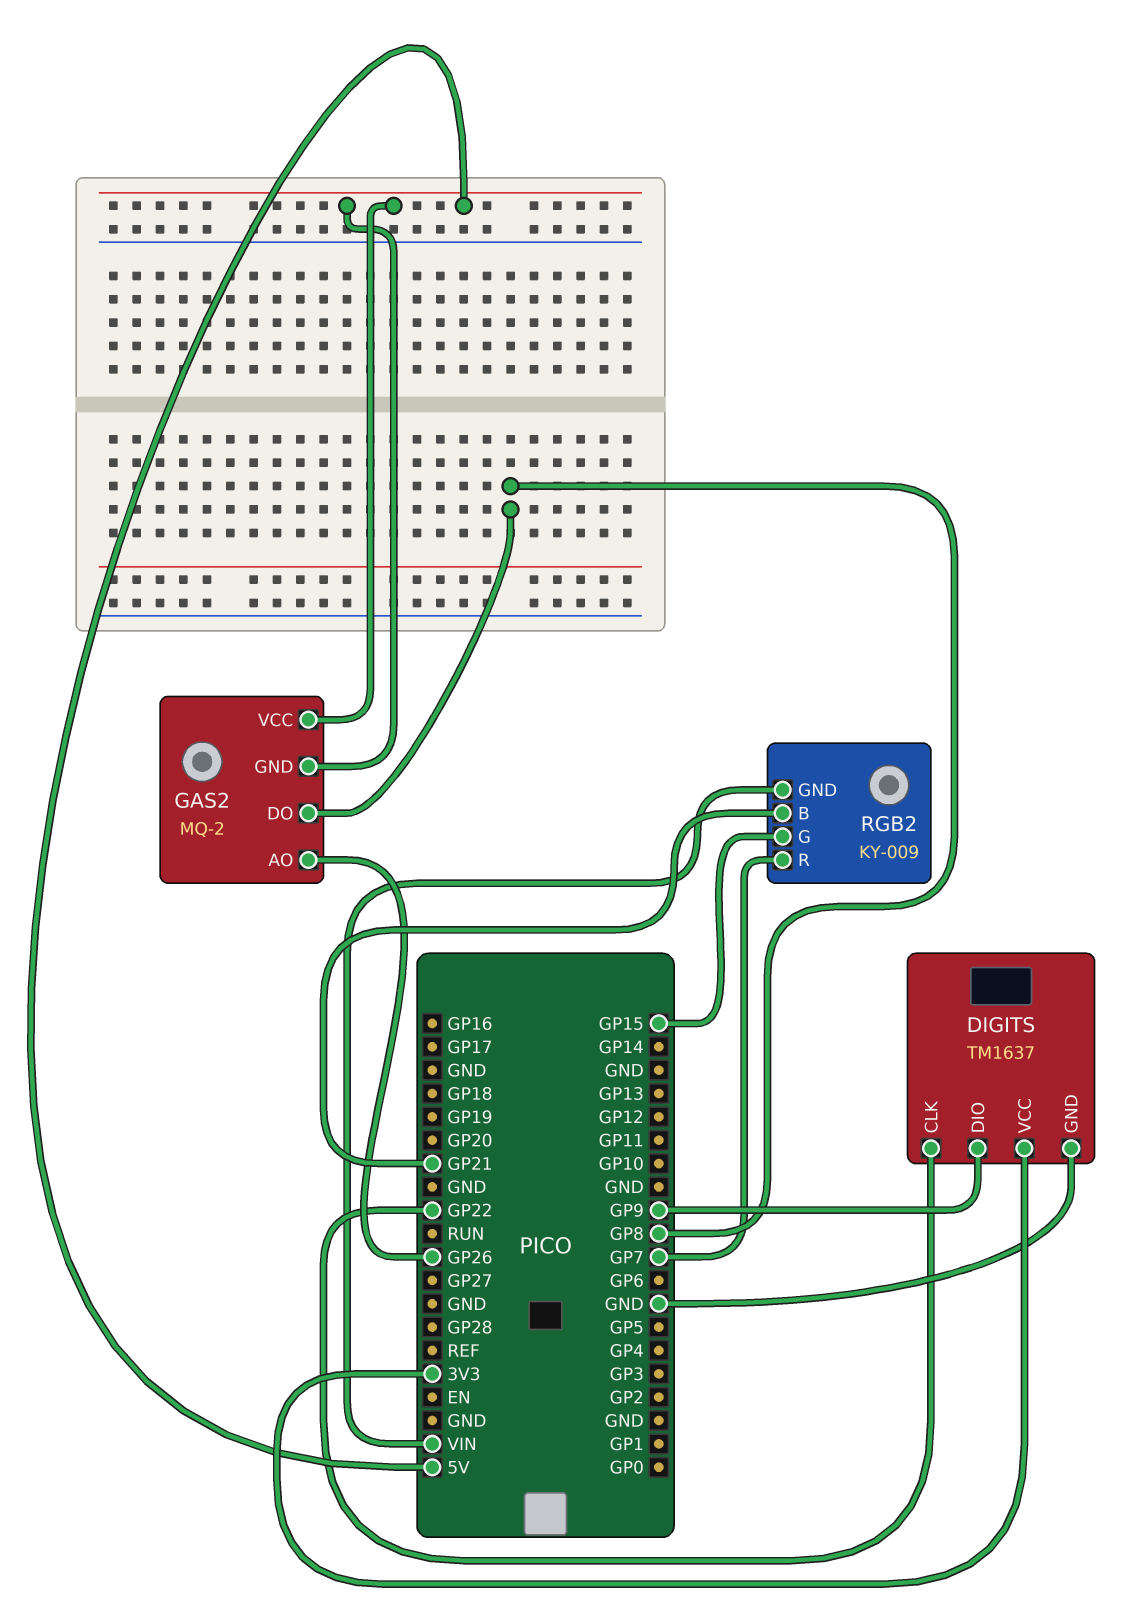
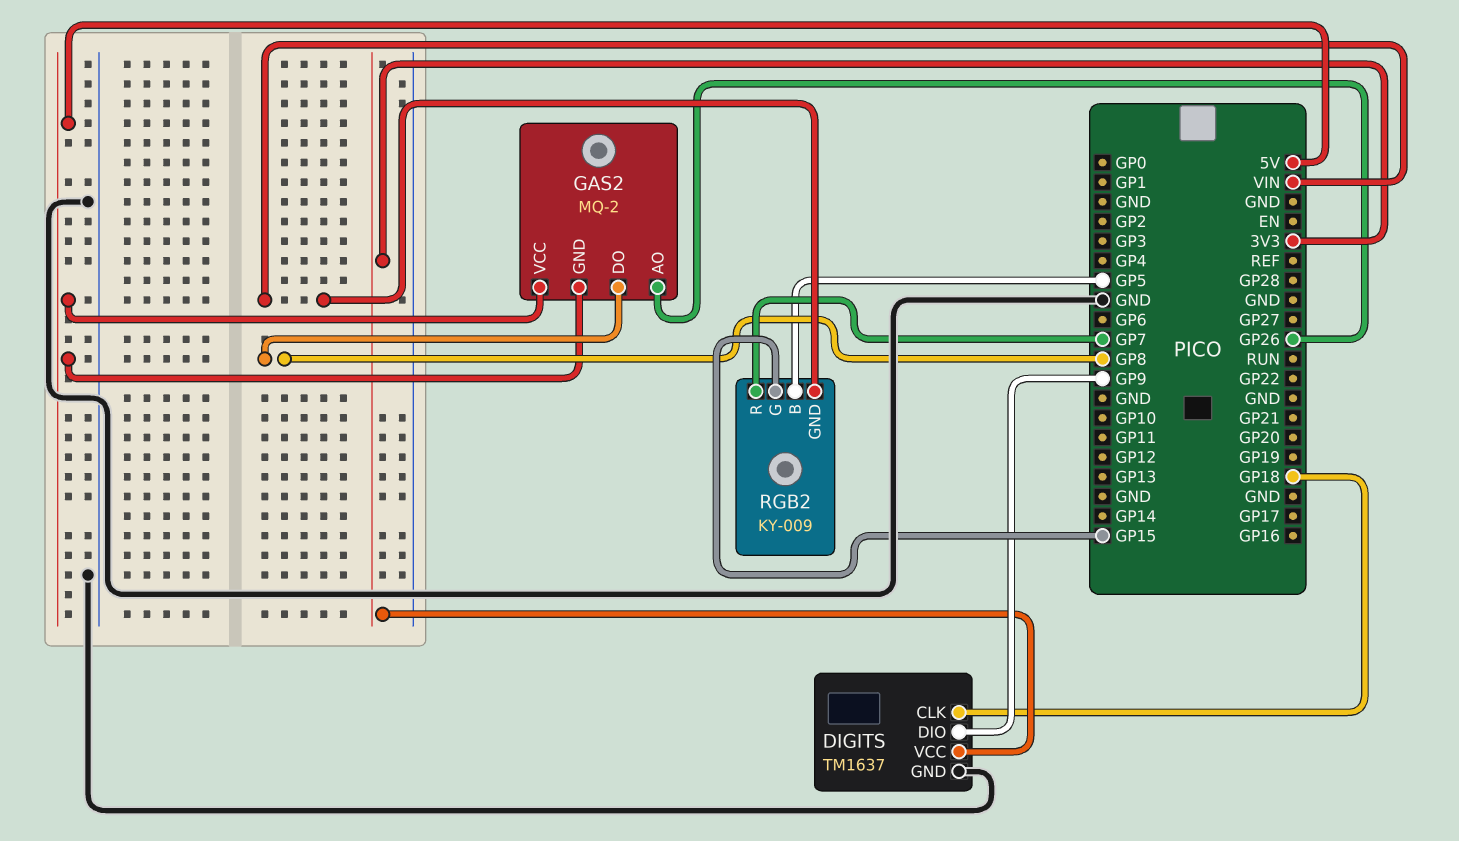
DIGITS pin CLK: GP22 -> GP18
RGB2 pin B: GP21 -> GP5

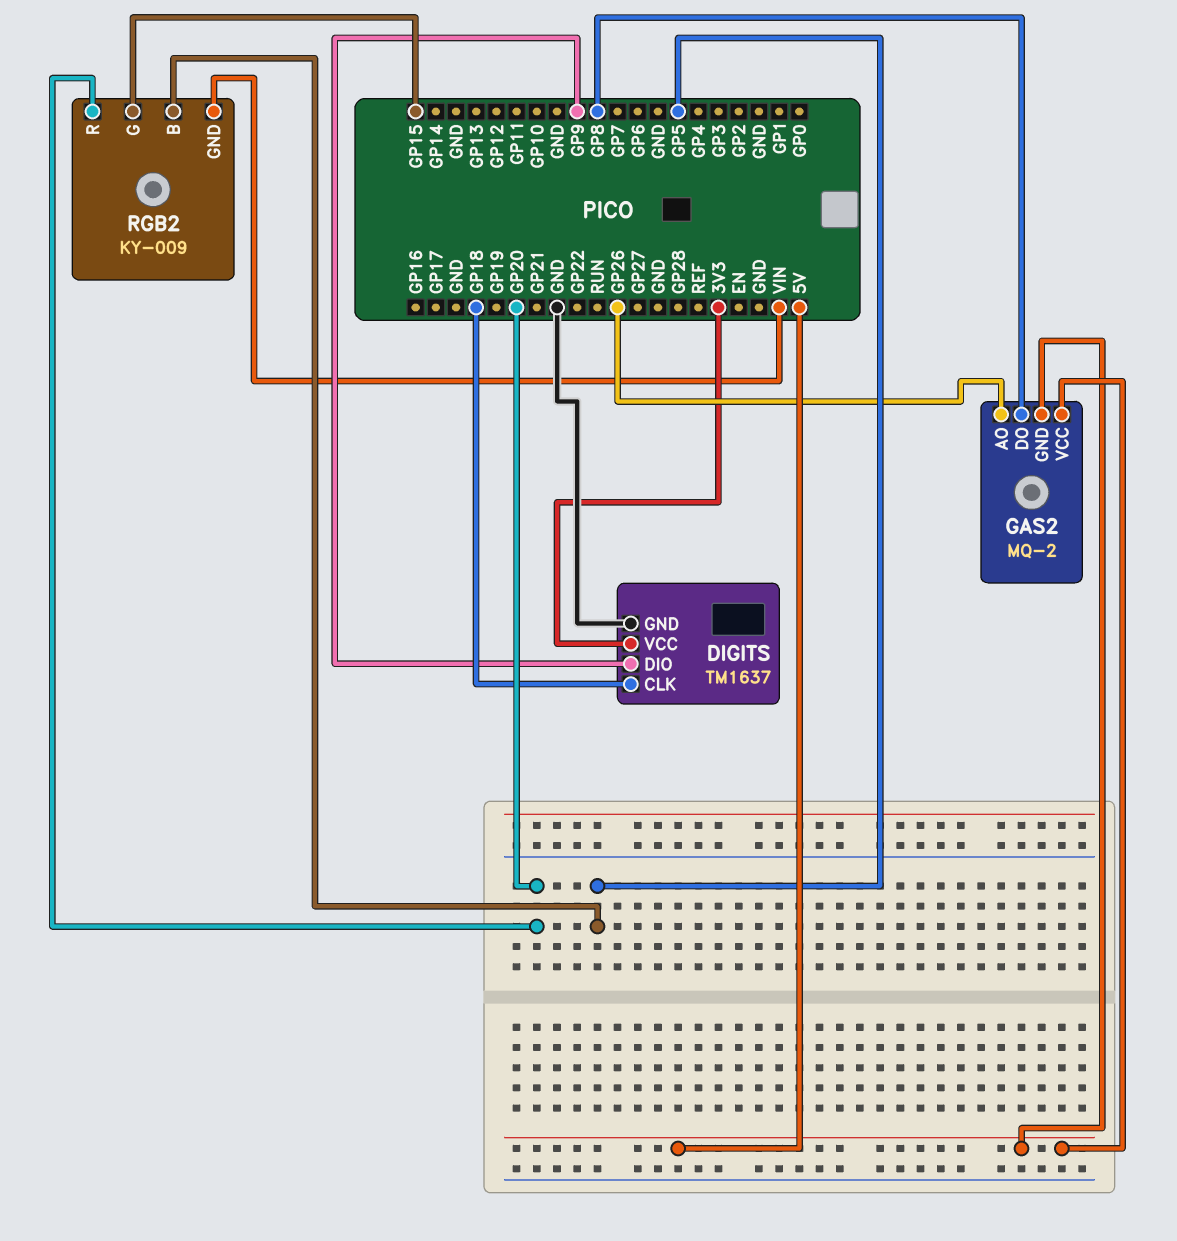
RGB2 pin R: GP7 -> GP20

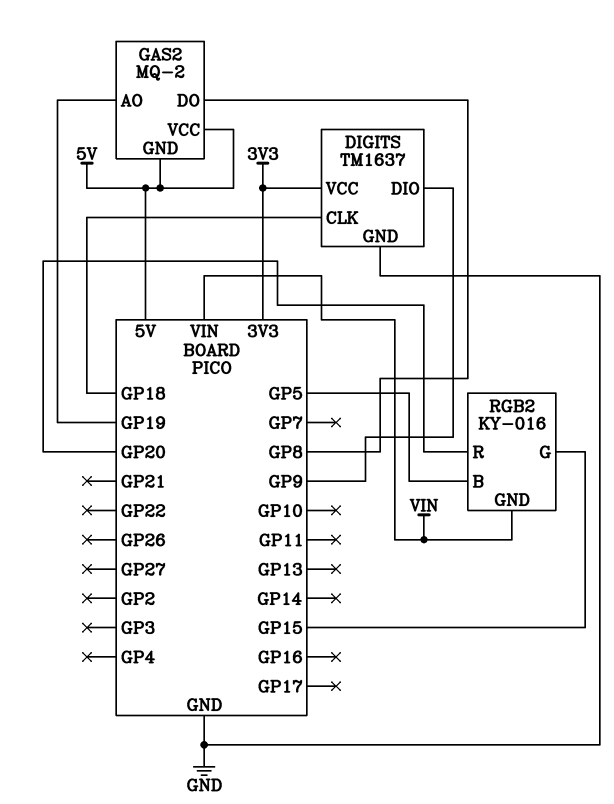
GAS2 pin AO: GP26 -> GP19
RGB2: KY-009 -> KY-016

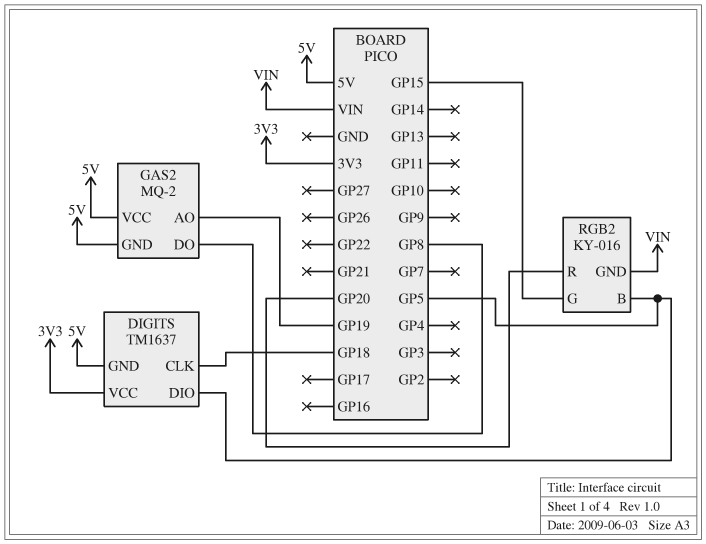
DIGITS pin DIO: GP9 -> GP5
DIGITS pin GND: GND -> 5V

